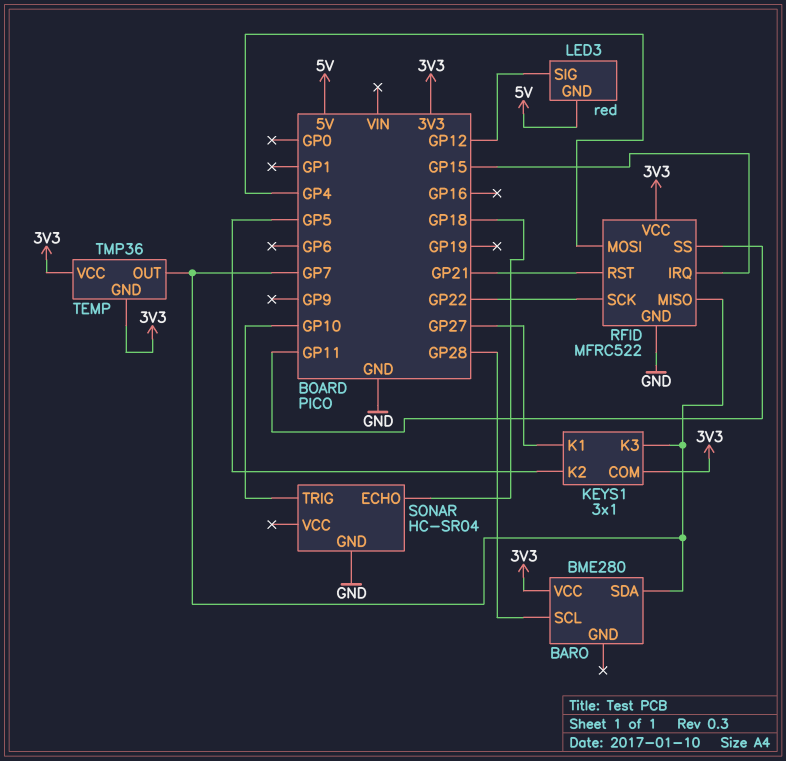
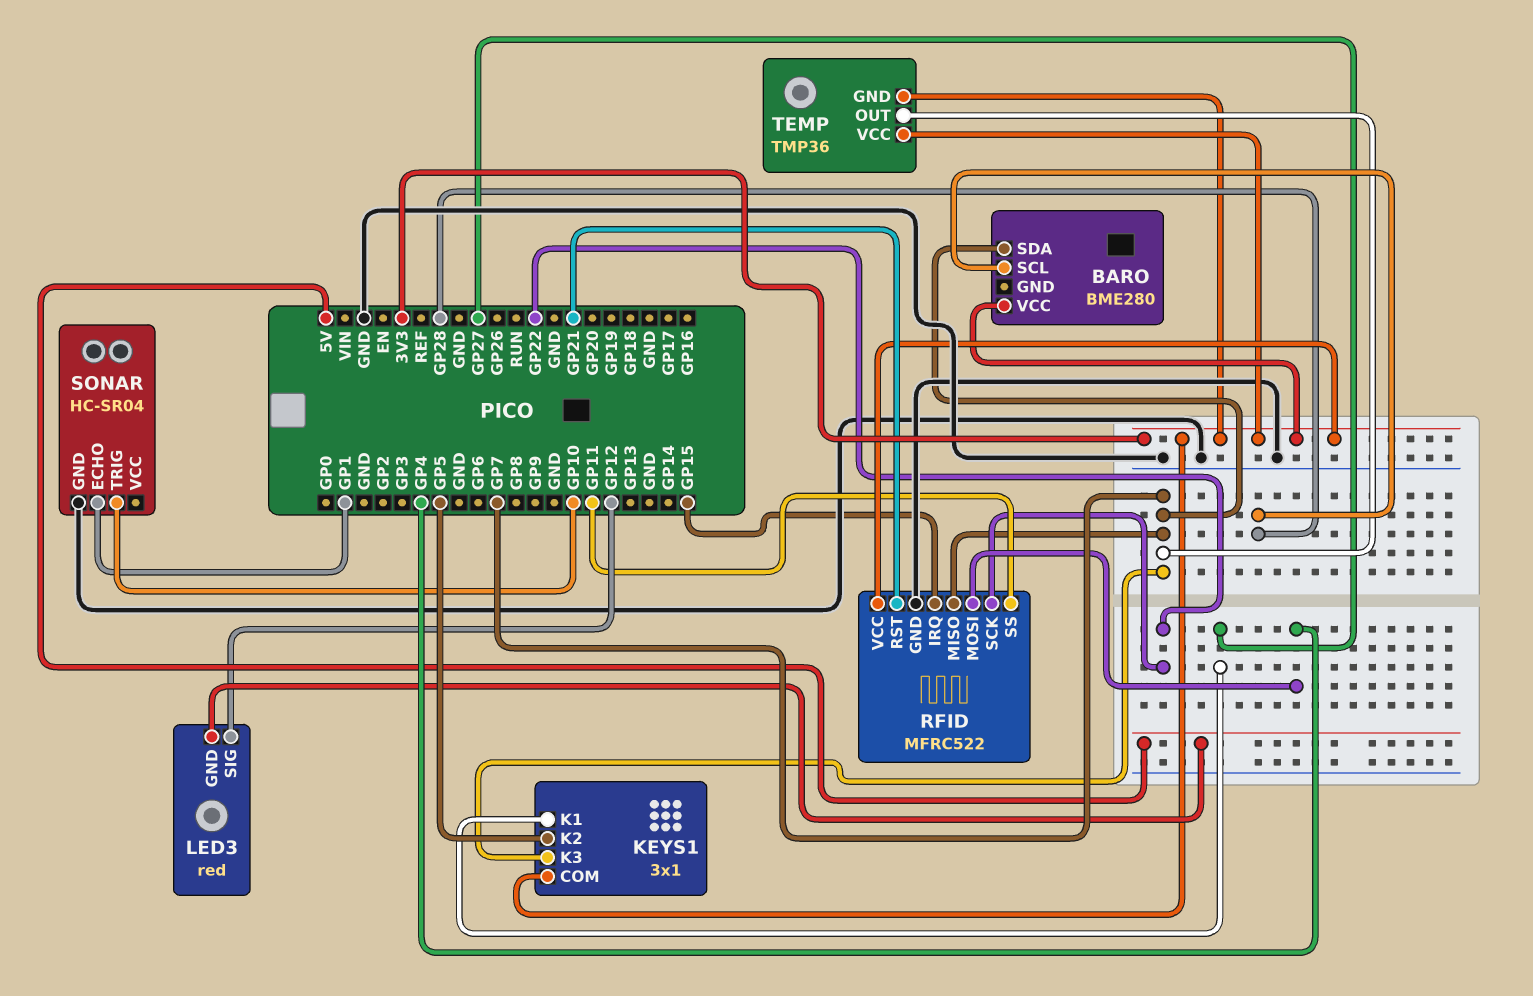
SONAR pin ECHO: GP18 -> GP1

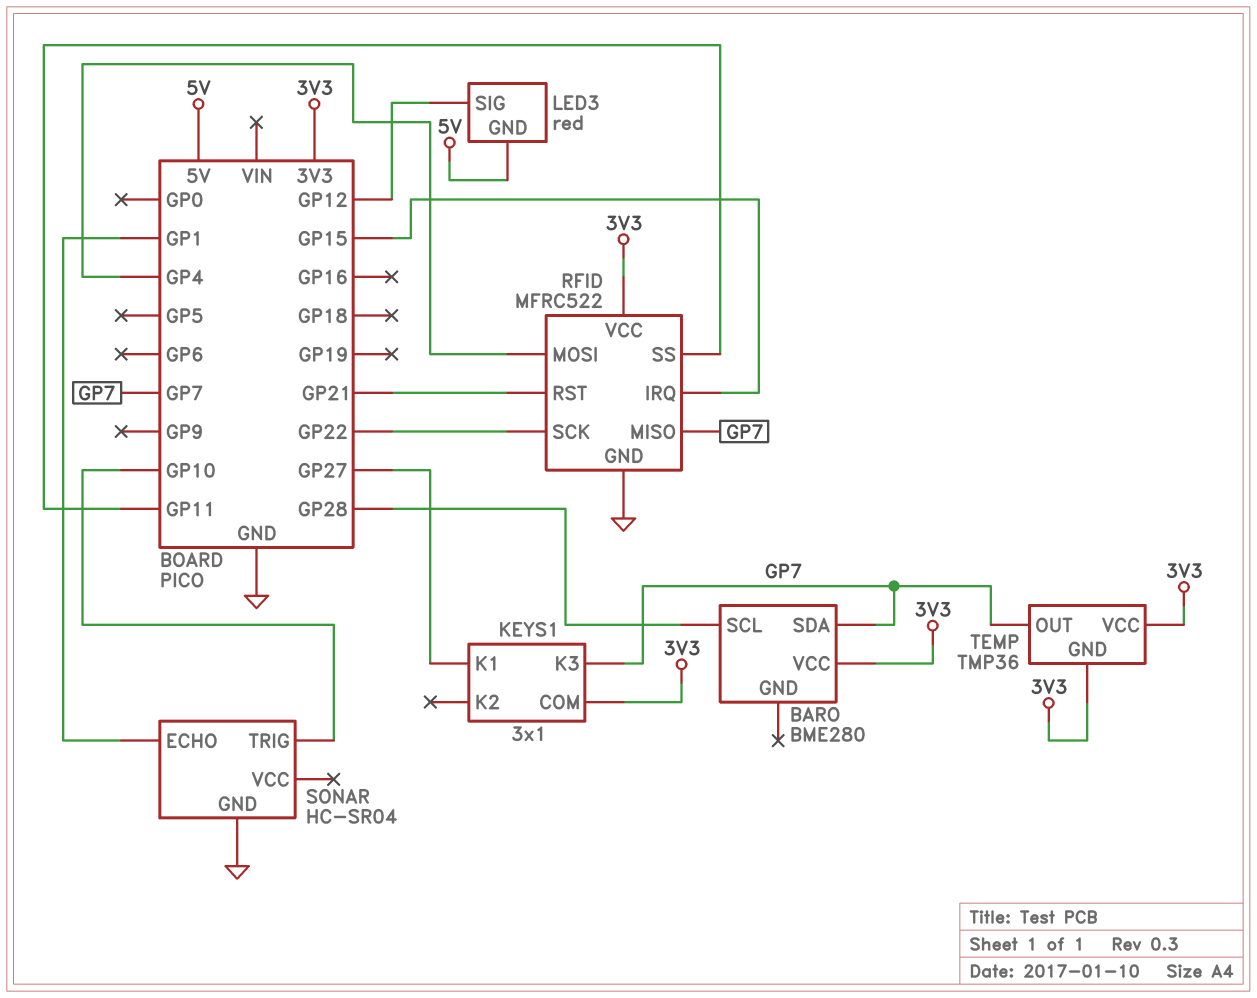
KEYS1 pin K2: GP5 -> none

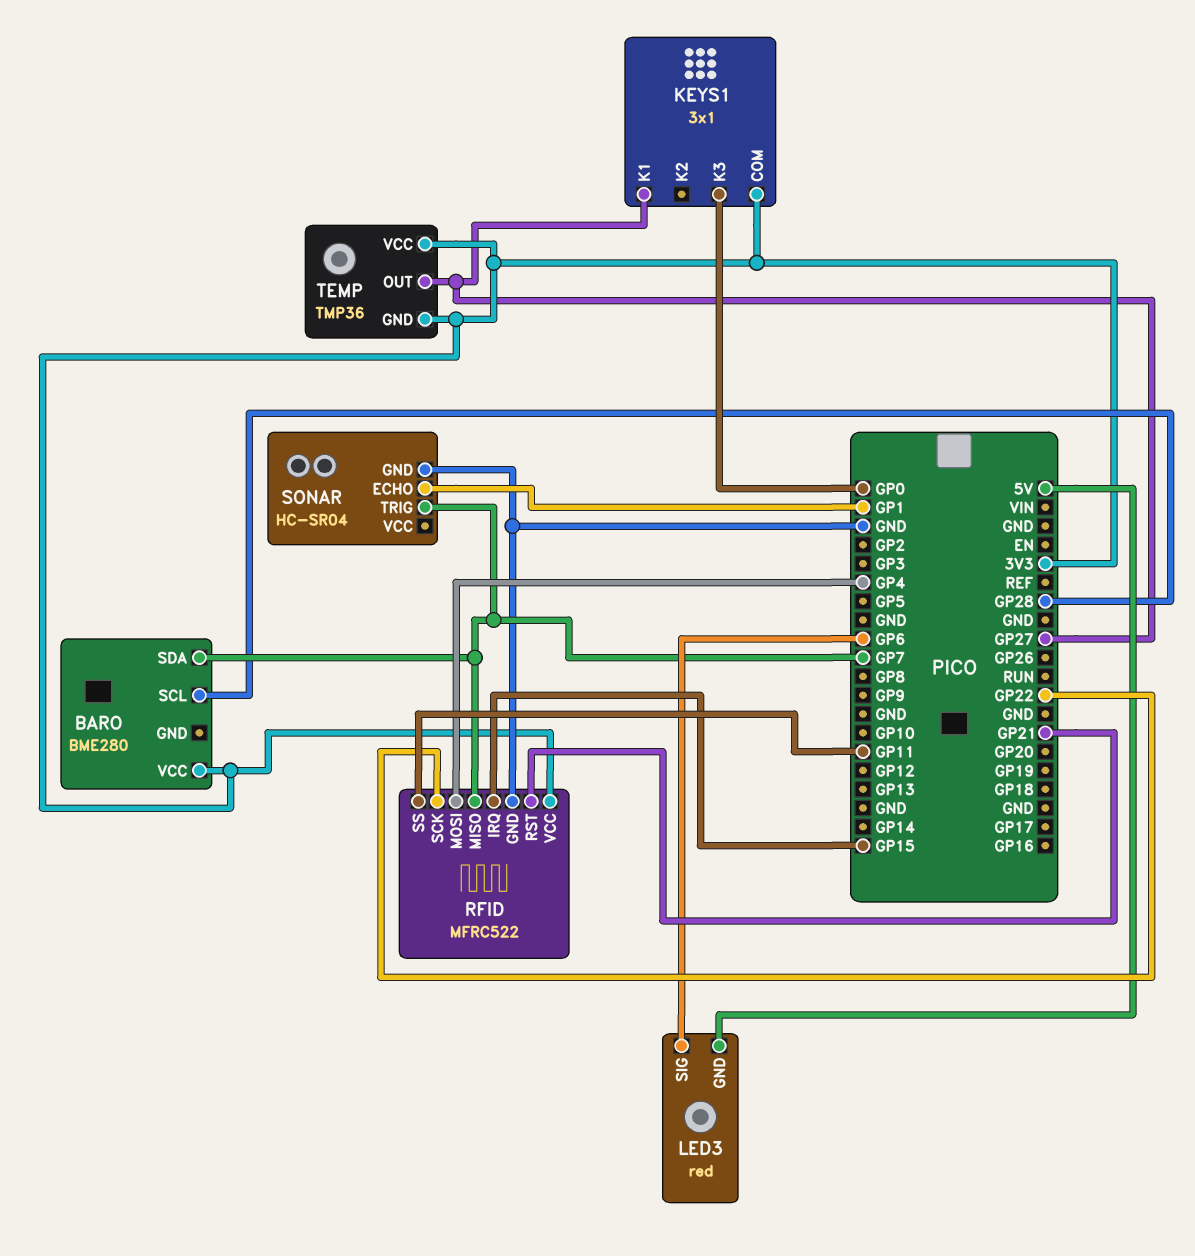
KEYS1 pin K3: GP7 -> GP0
LED3 pin SIG: GP12 -> GP6
SONAR pin TRIG: GP10 -> GP7
TEMP pin OUT: GP7 -> GP27

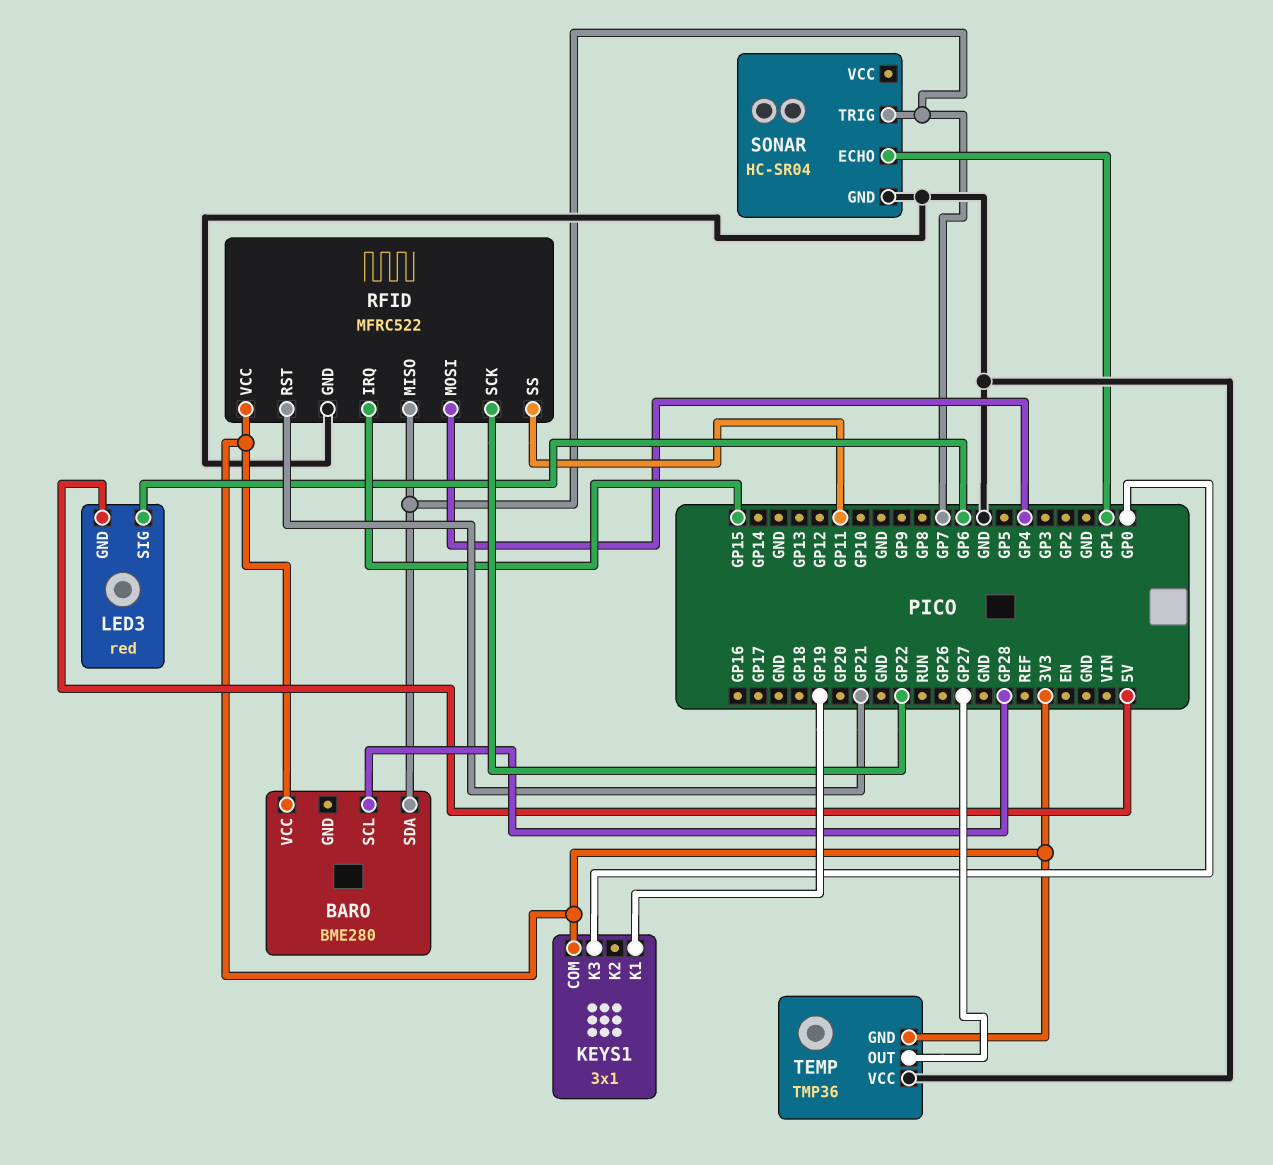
KEYS1 pin K1: GP27 -> GP19
TEMP pin VCC: 3V3 -> GND

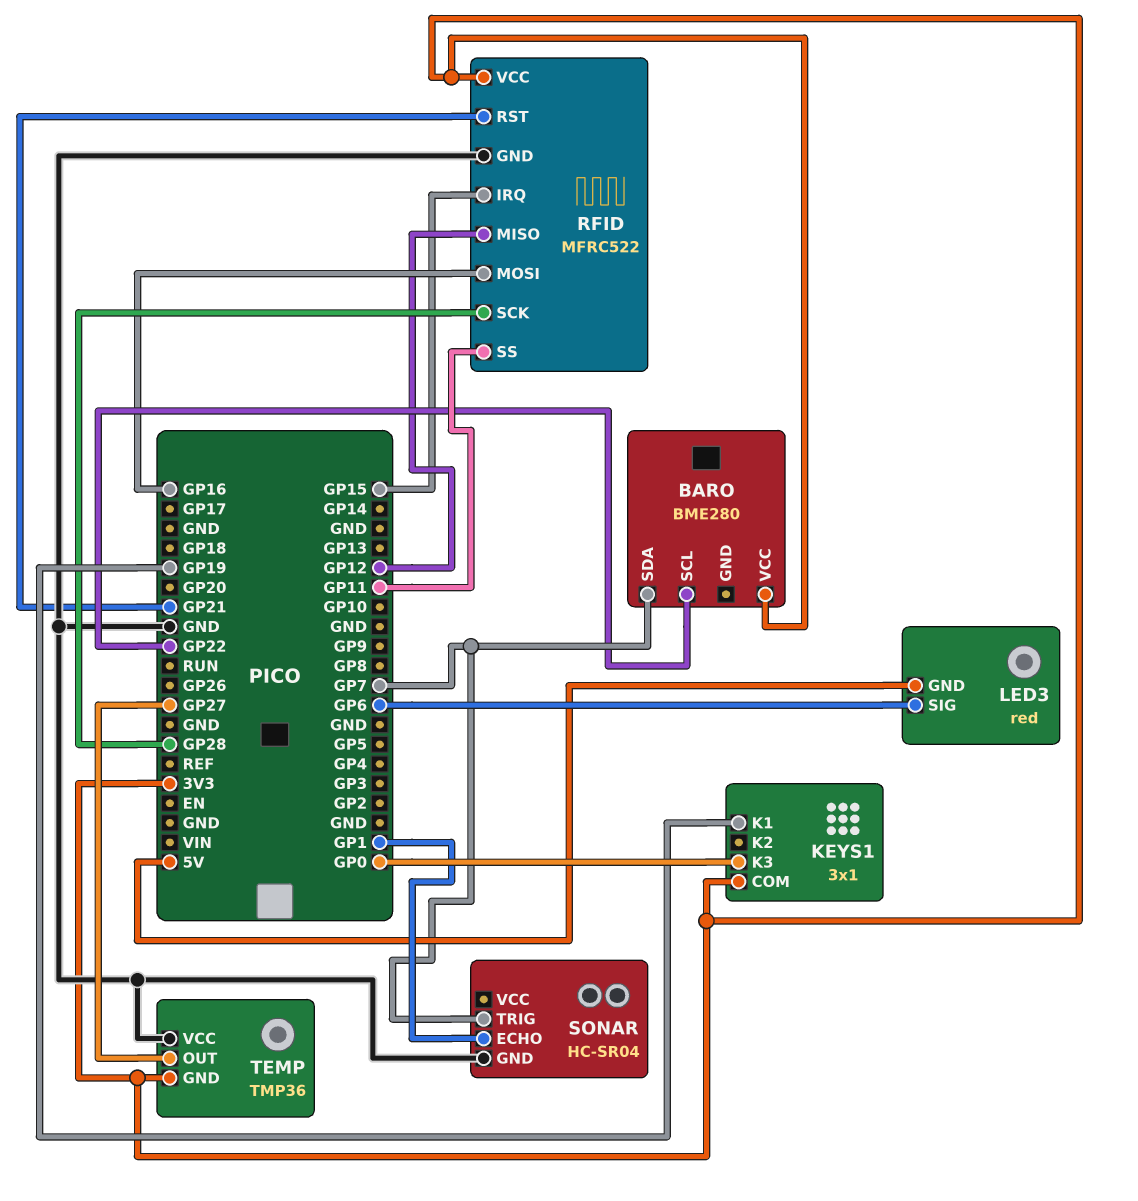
BARO pin SCL: GP28 -> GP22
RFID pin MISO: GP7 -> GP12
RFID pin MOSI: GP4 -> GP16
RFID pin SCK: GP22 -> GP28

